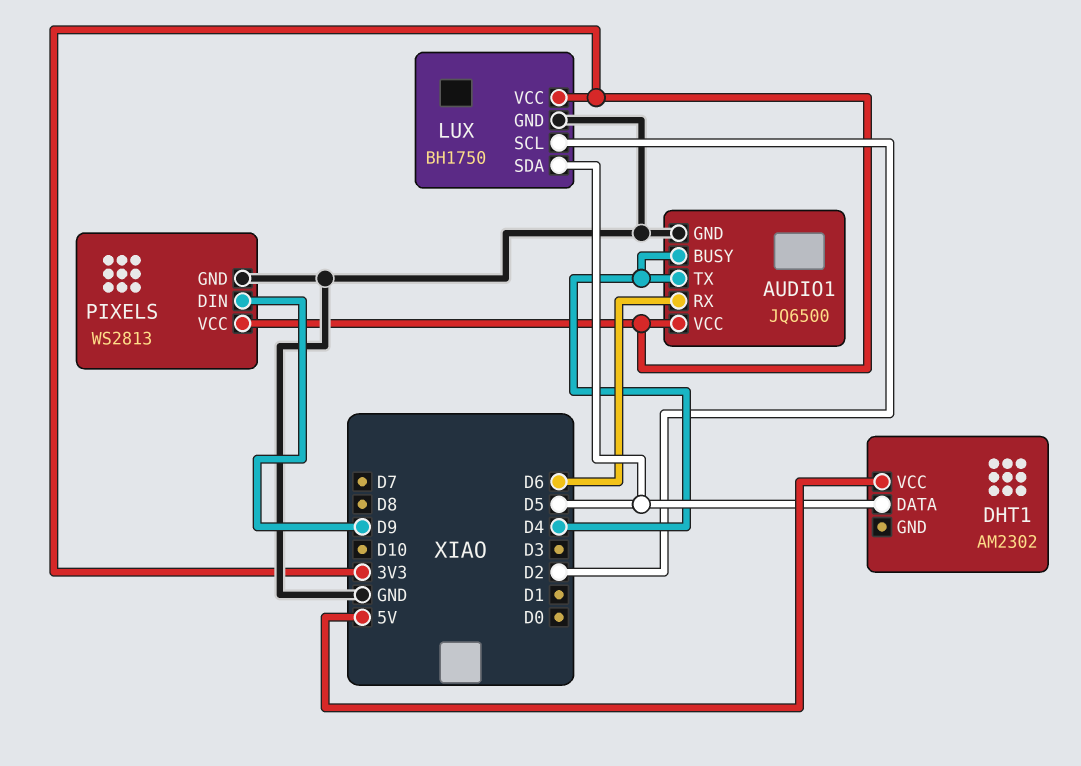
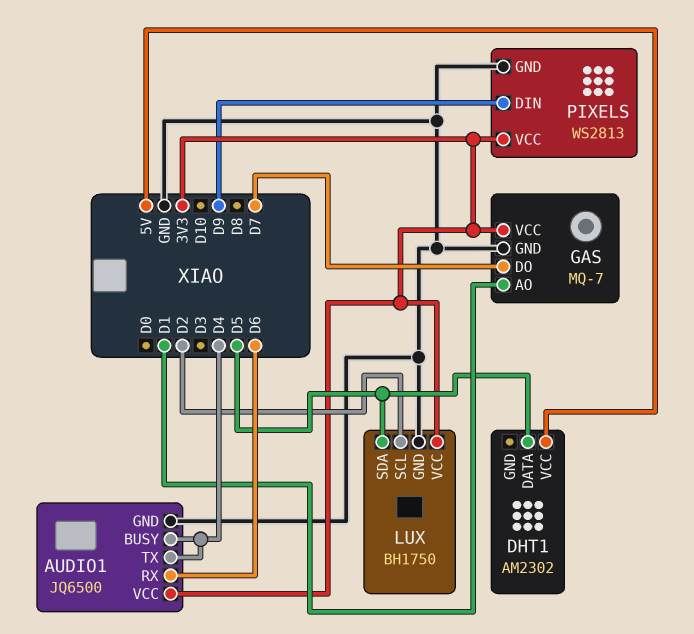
GAS: none -> MQ-7
GAS pin AO: none -> D1
GAS pin DO: none -> D7
GAS pin GND: none -> GND
GAS pin VCC: none -> 3V3

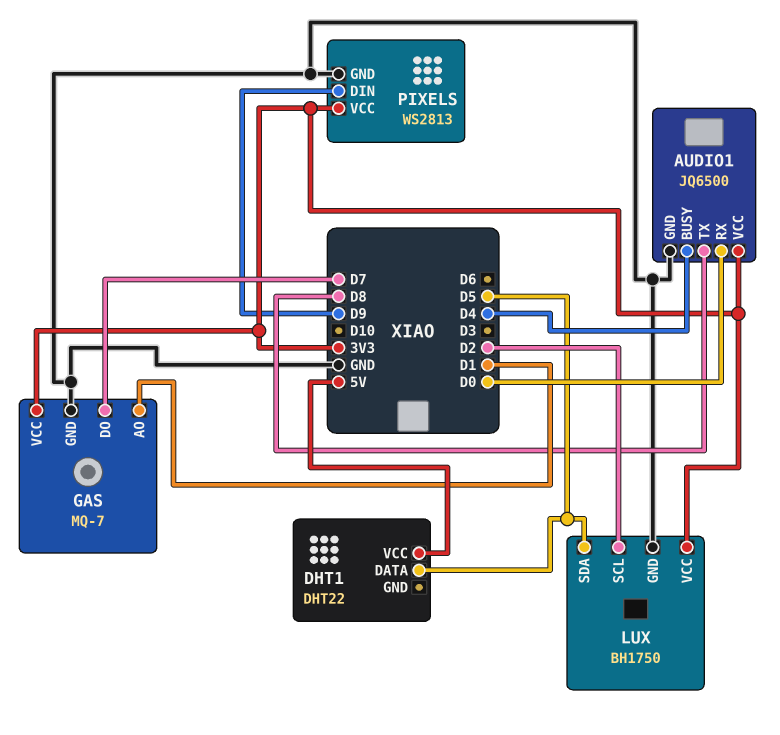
AUDIO1 pin RX: D6 -> D0
AUDIO1 pin TX: D4 -> D8
DHT1: AM2302 -> DHT22

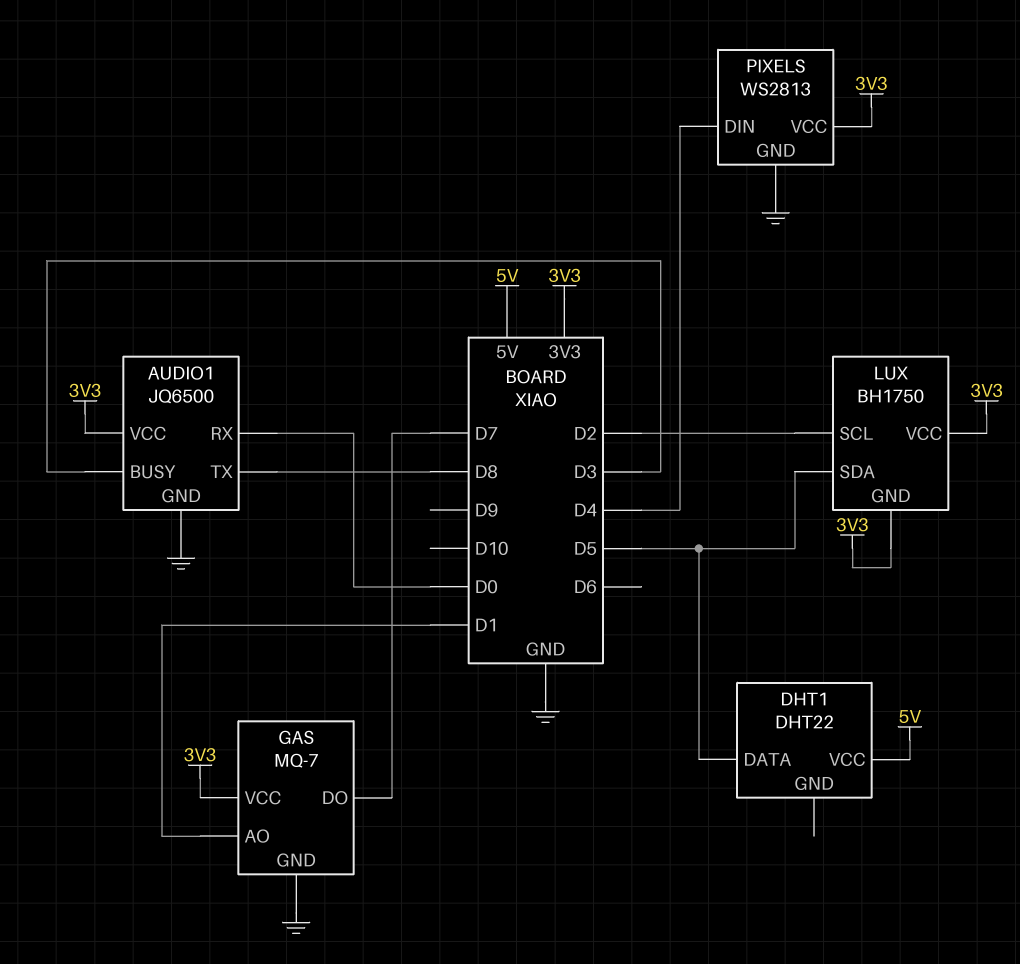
AUDIO1 pin BUSY: D4 -> D3
LUX pin GND: GND -> 3V3
PIXELS pin DIN: D9 -> D4

